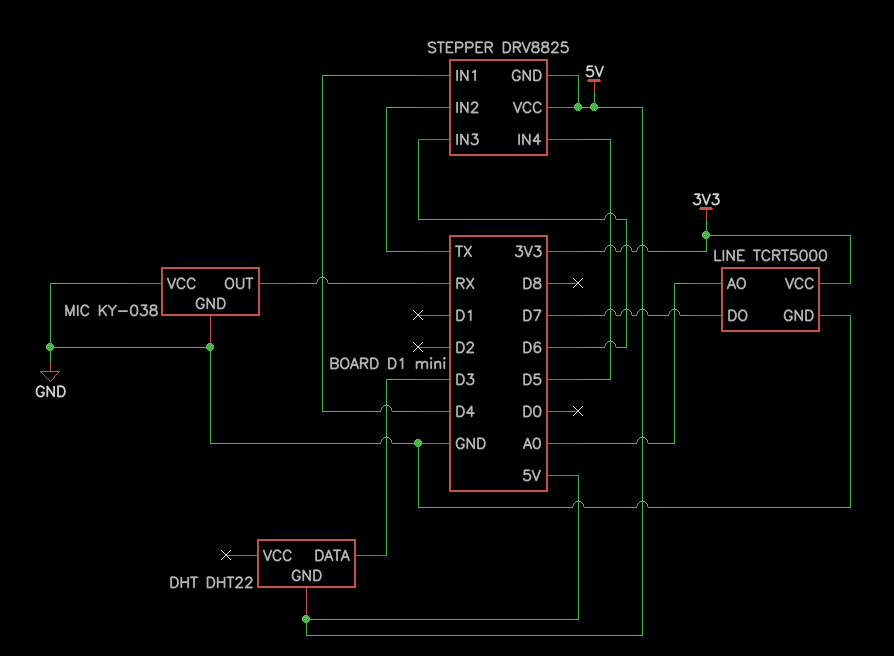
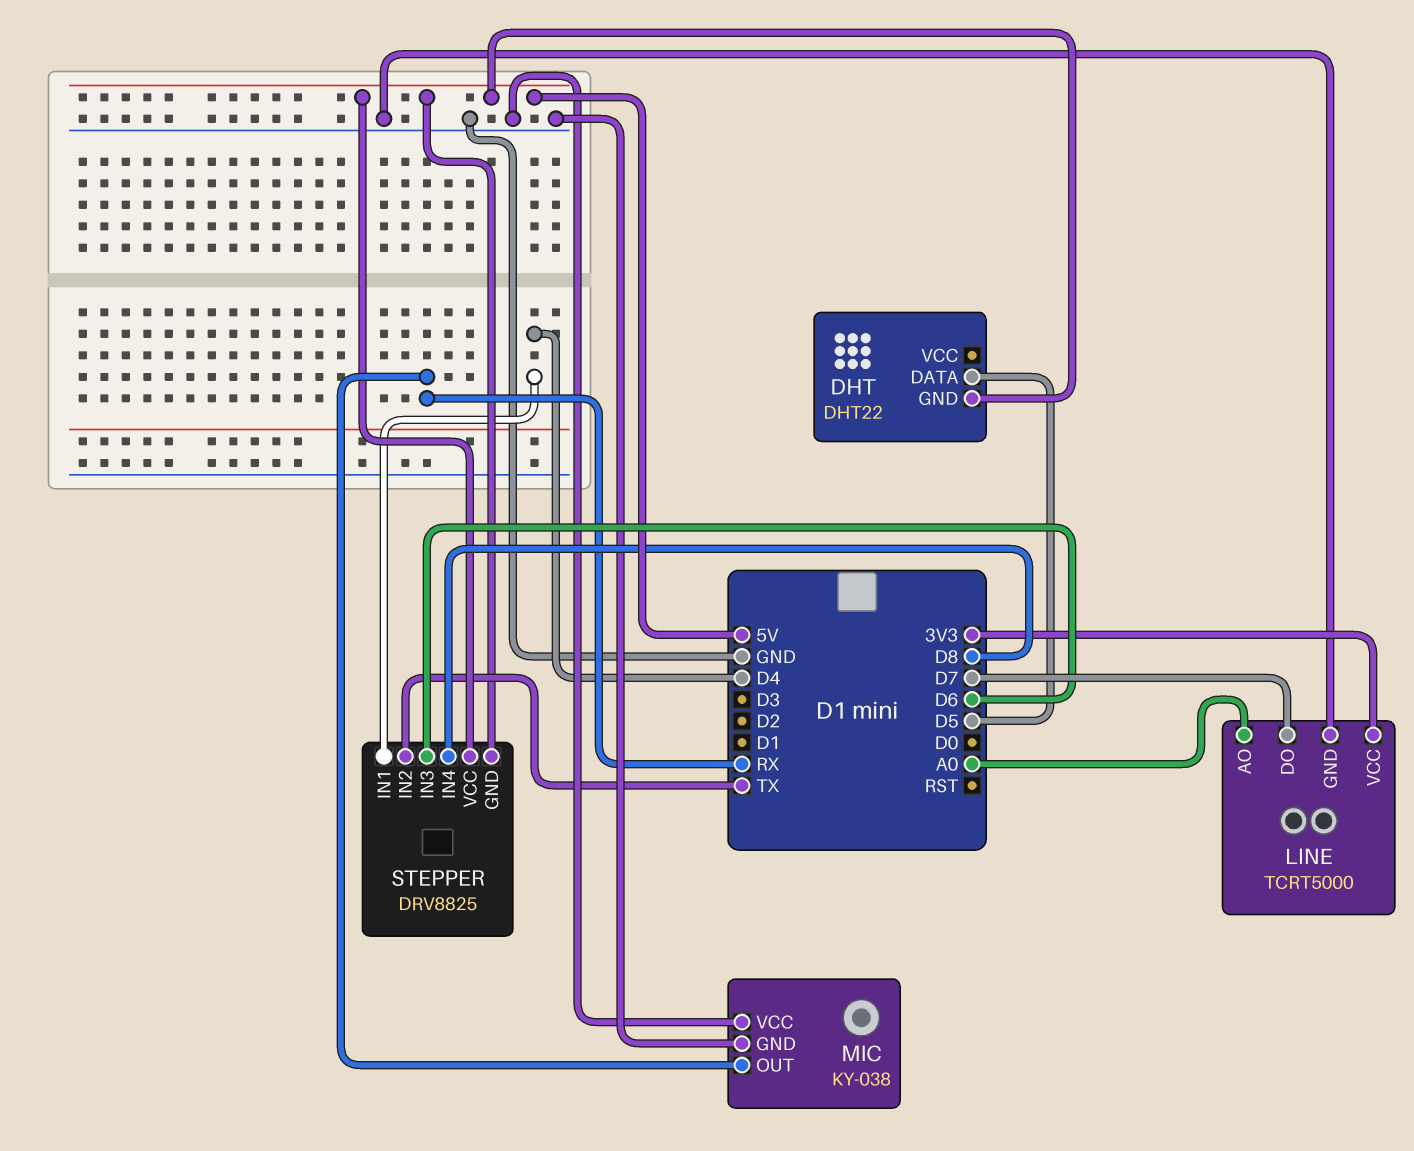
DHT pin DATA: D3 -> D5
STEPPER pin IN4: D5 -> D8

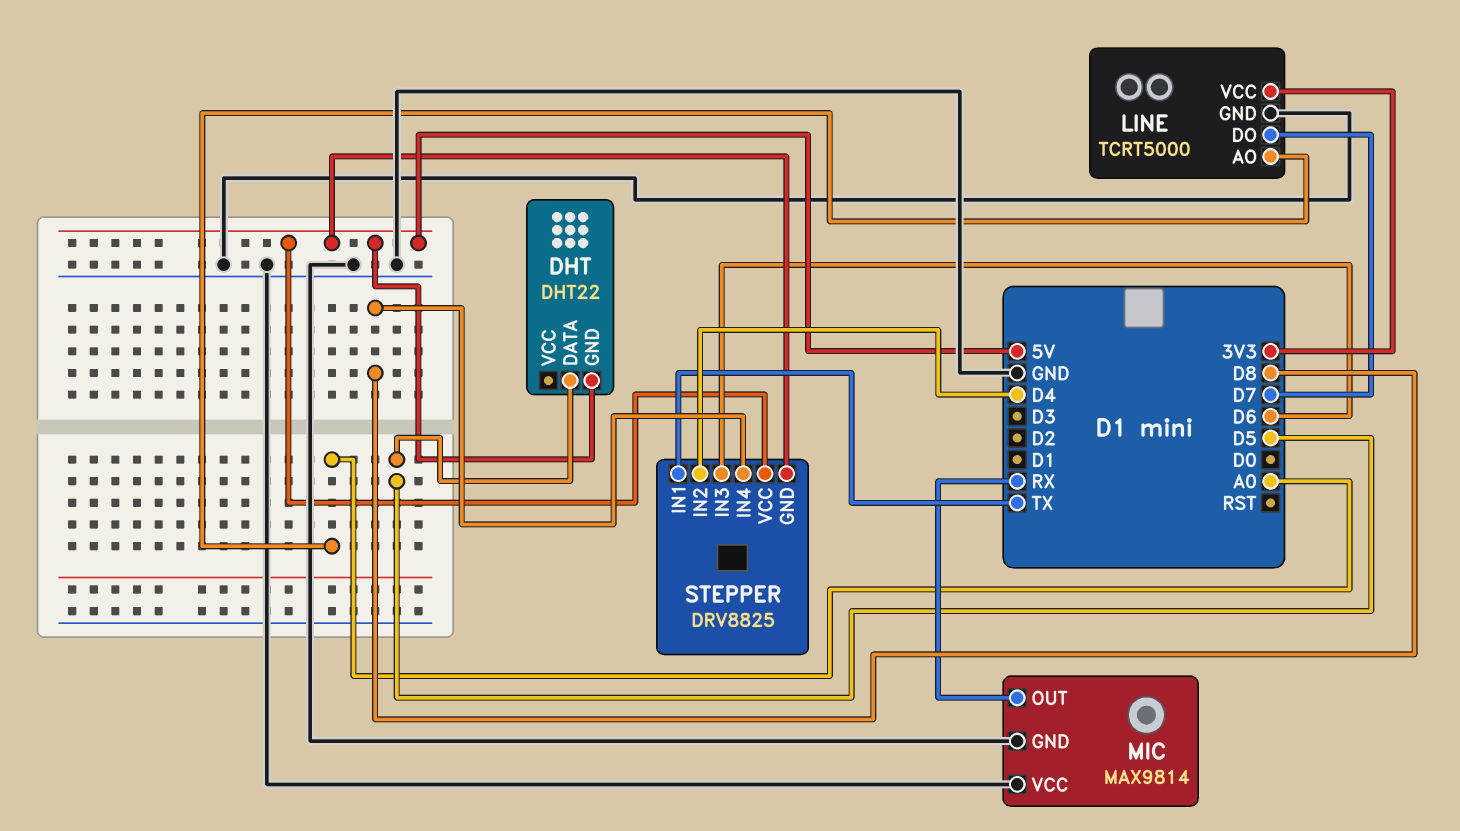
MIC: KY-038 -> MAX9814
STEPPER pin IN1: D4 -> TX
STEPPER pin IN2: TX -> D4

